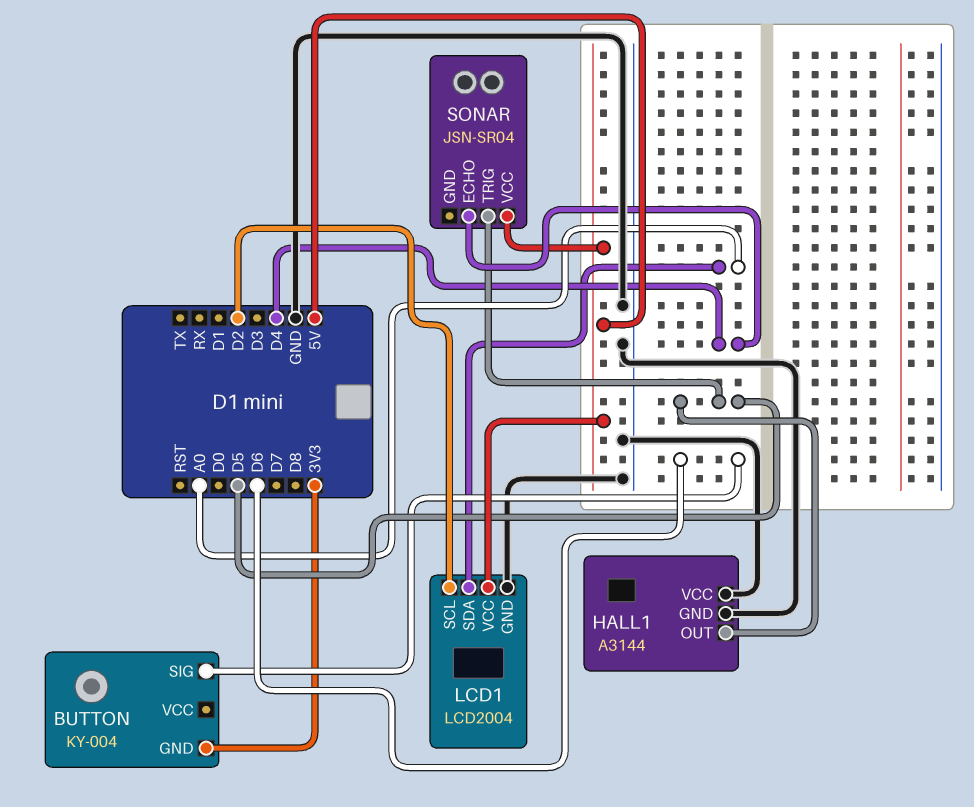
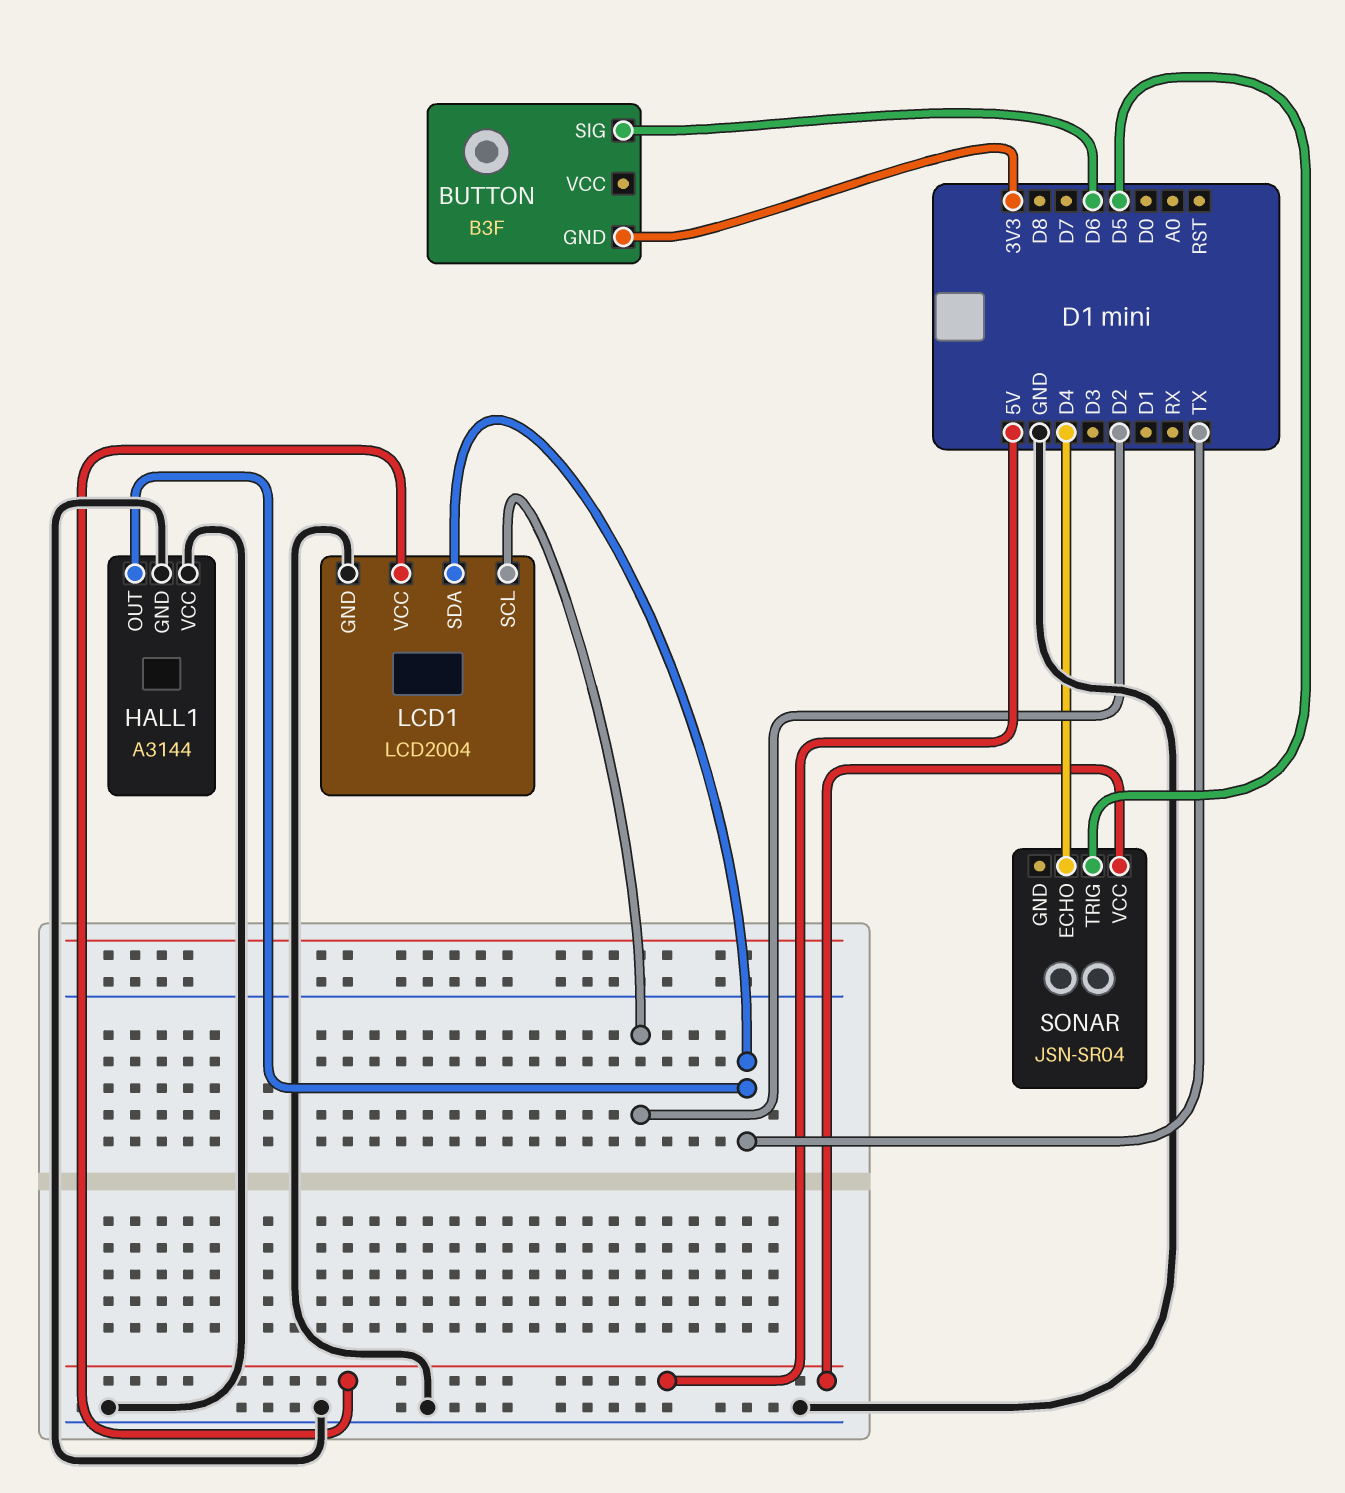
BUTTON: KY-004 -> B3F
HALL1 pin OUT: D5 -> TX
LCD1 pin SDA: A0 -> TX

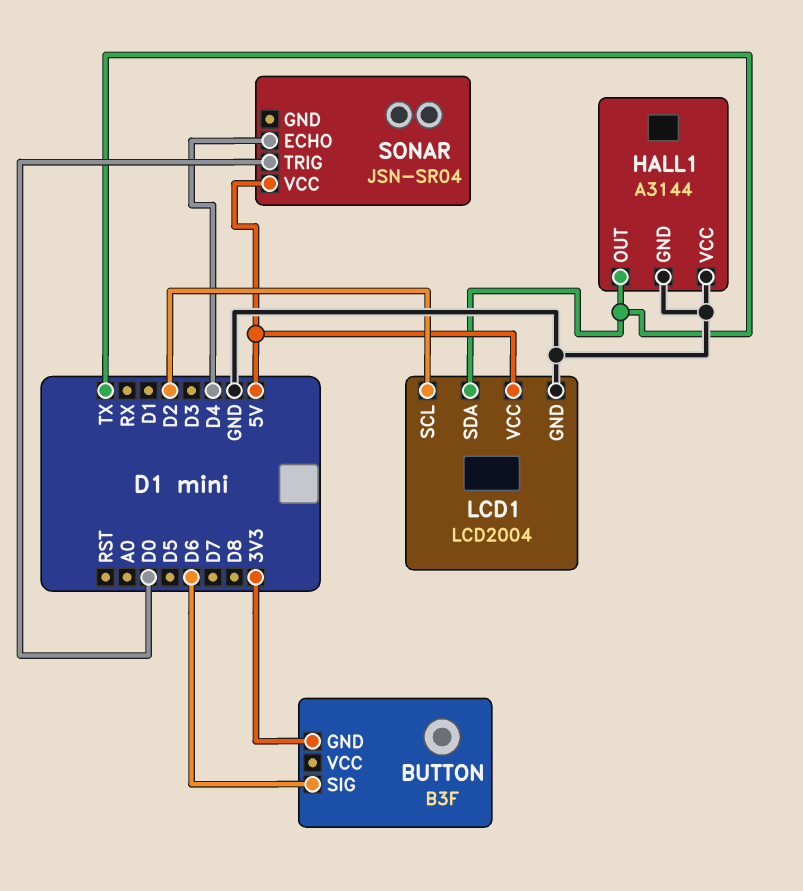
SONAR pin TRIG: D5 -> D0

